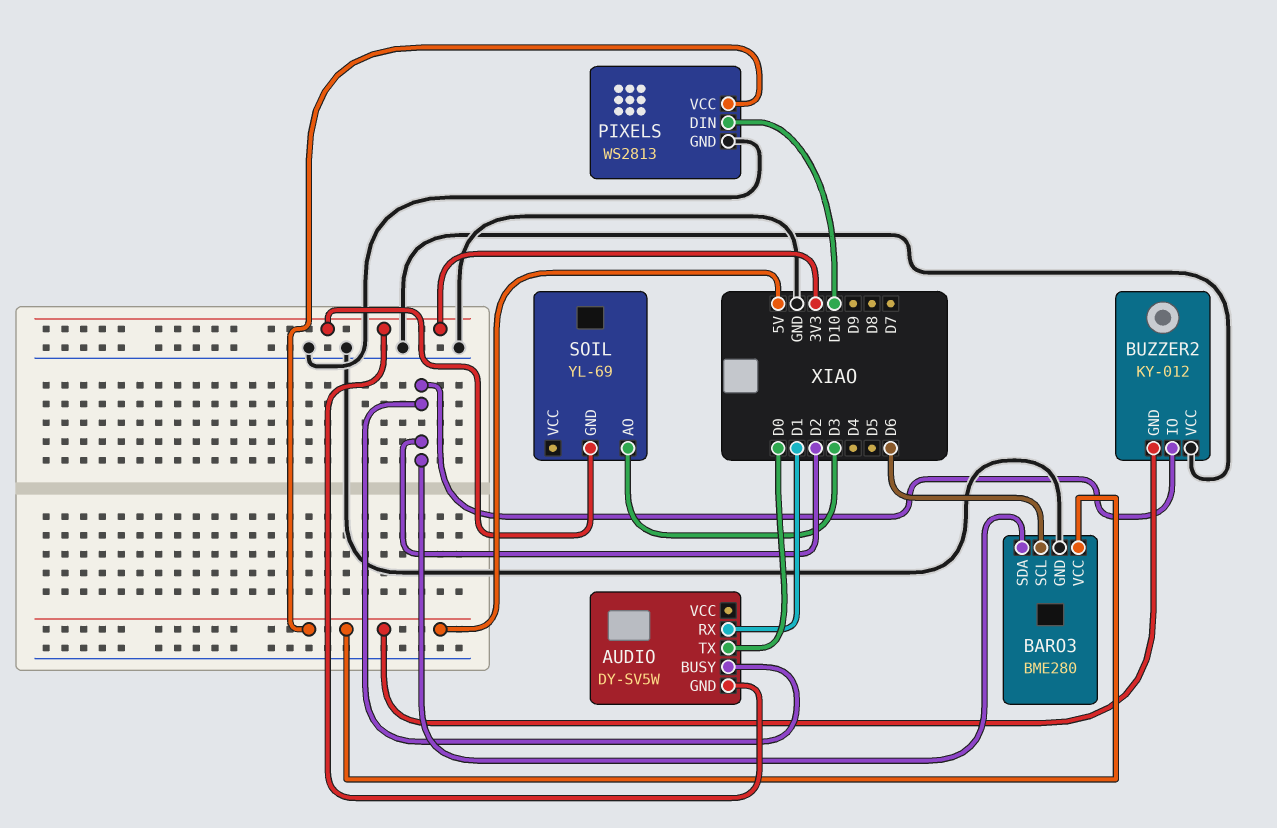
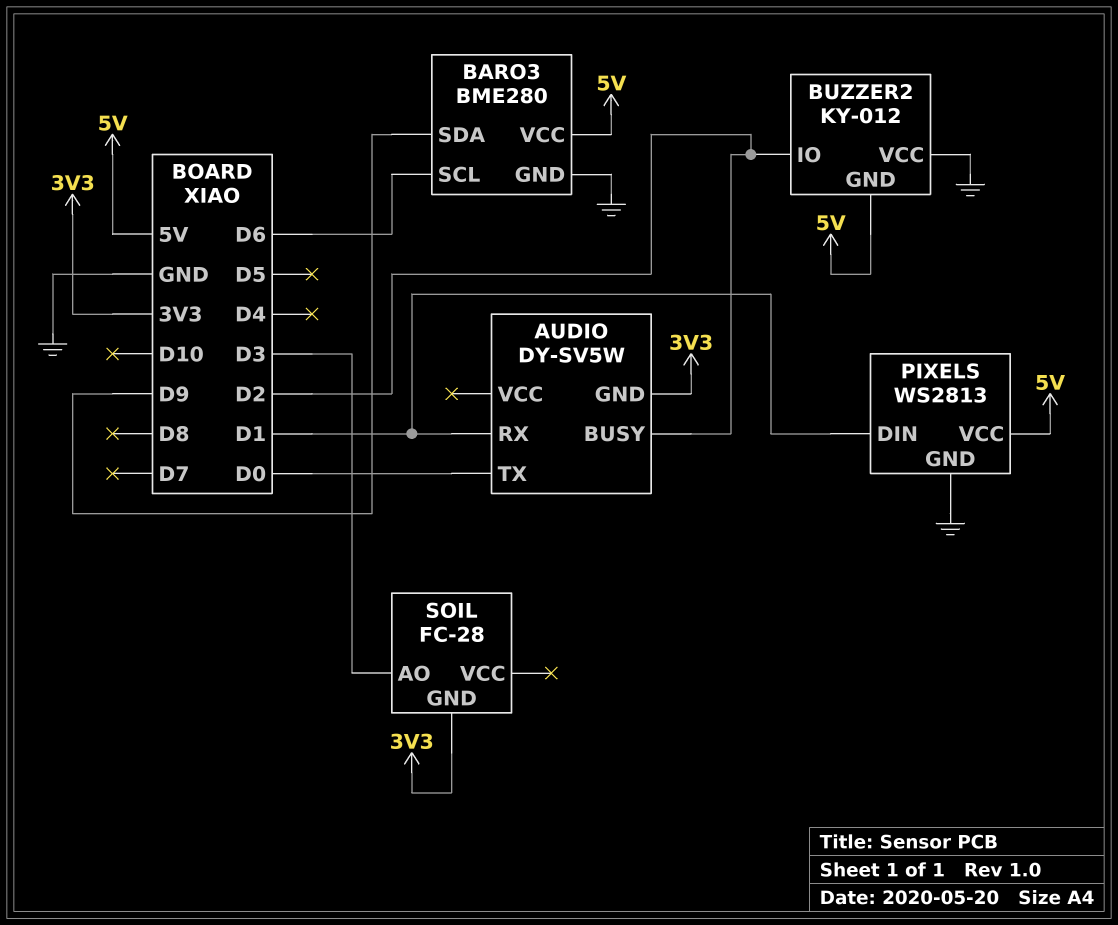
BARO3 pin SDA: D2 -> D9
PIXELS pin DIN: D10 -> D1
SOIL: YL-69 -> FC-28

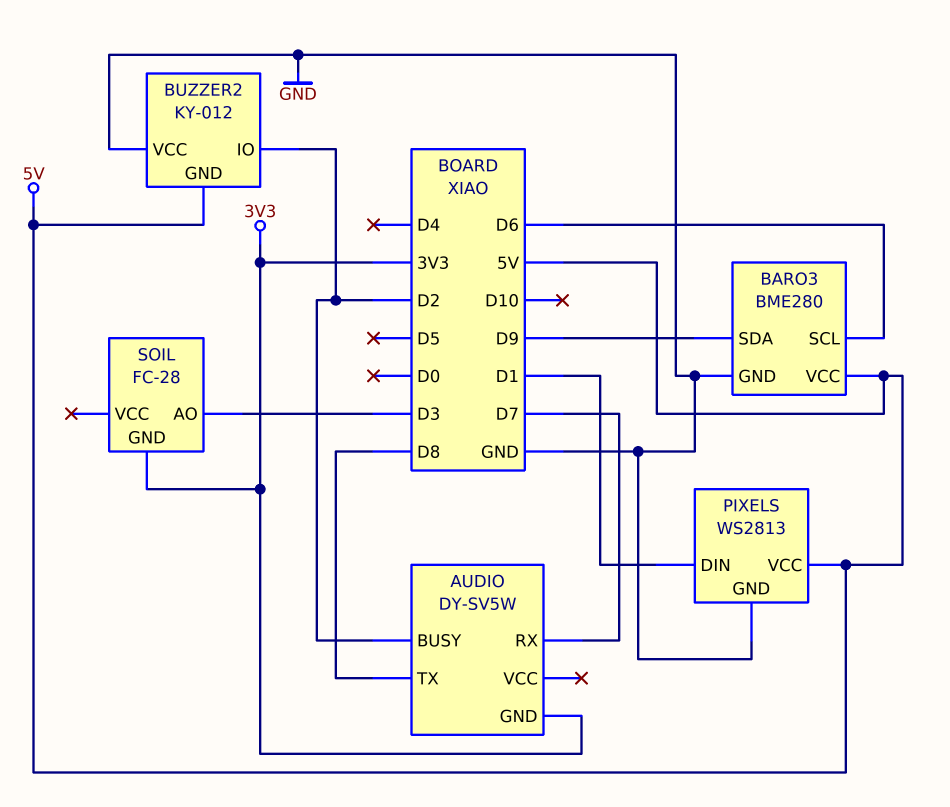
AUDIO pin RX: D1 -> D7
AUDIO pin TX: D0 -> D8

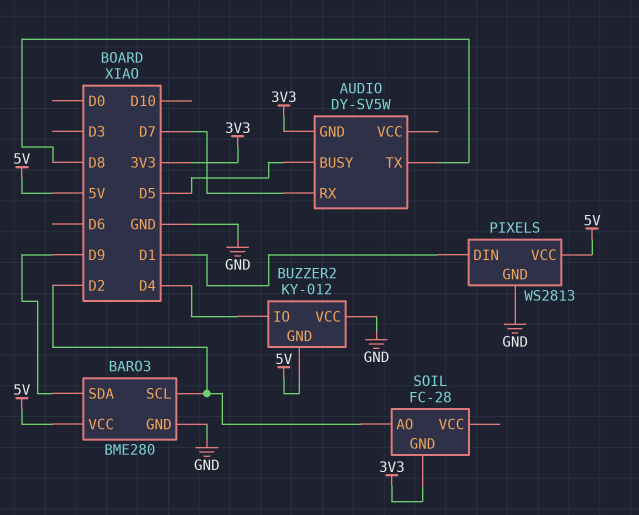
AUDIO pin BUSY: D2 -> D5
BARO3 pin SCL: D6 -> D2
BUZZER2 pin IO: D2 -> D4
SOIL pin AO: D3 -> D2

